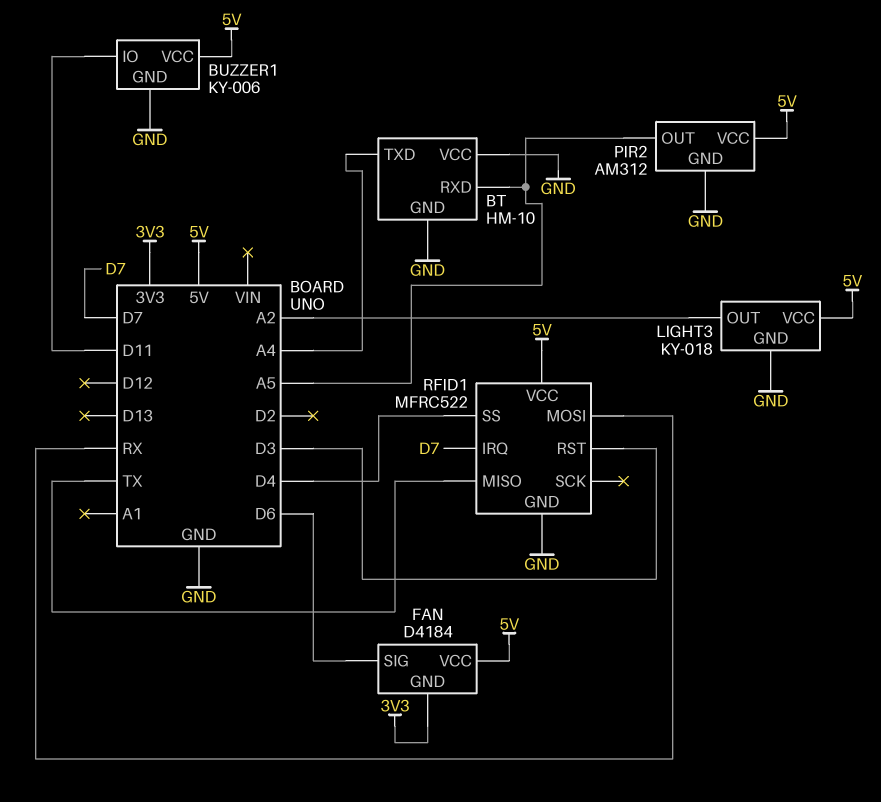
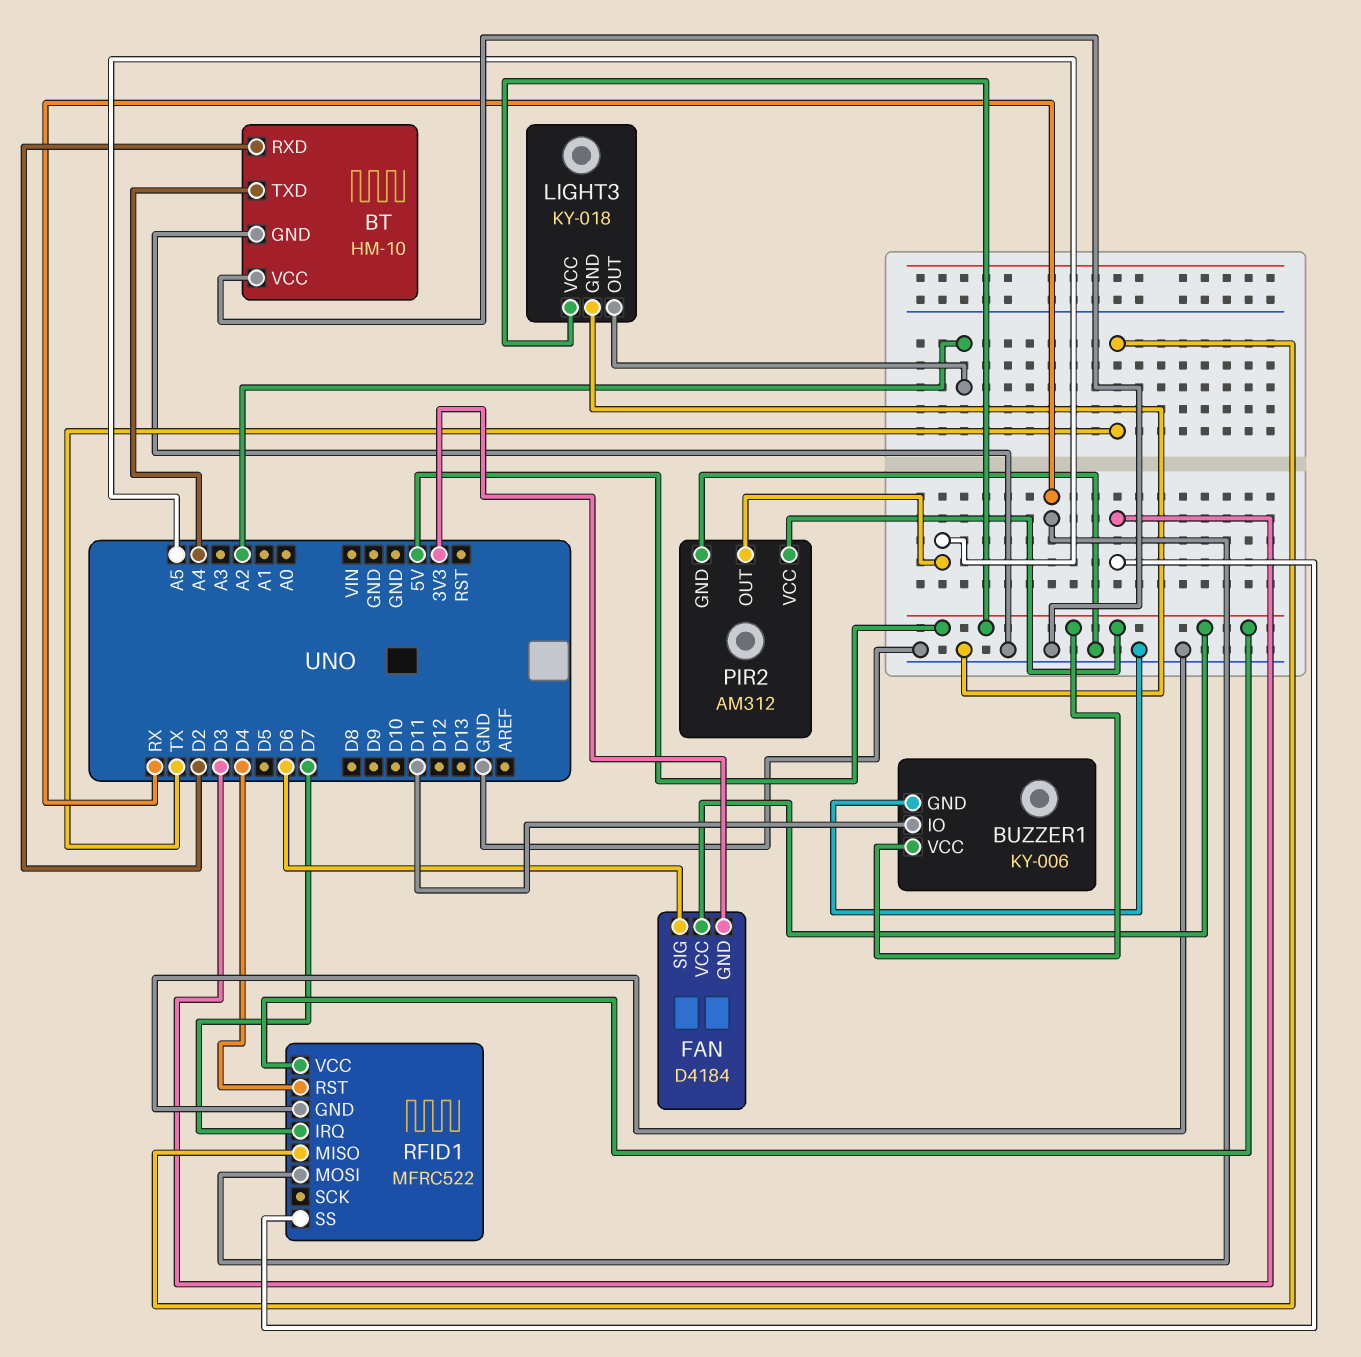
BT pin RXD: A5 -> D2
RFID1 pin RST: D3 -> D4
RFID1 pin SS: D4 -> D3

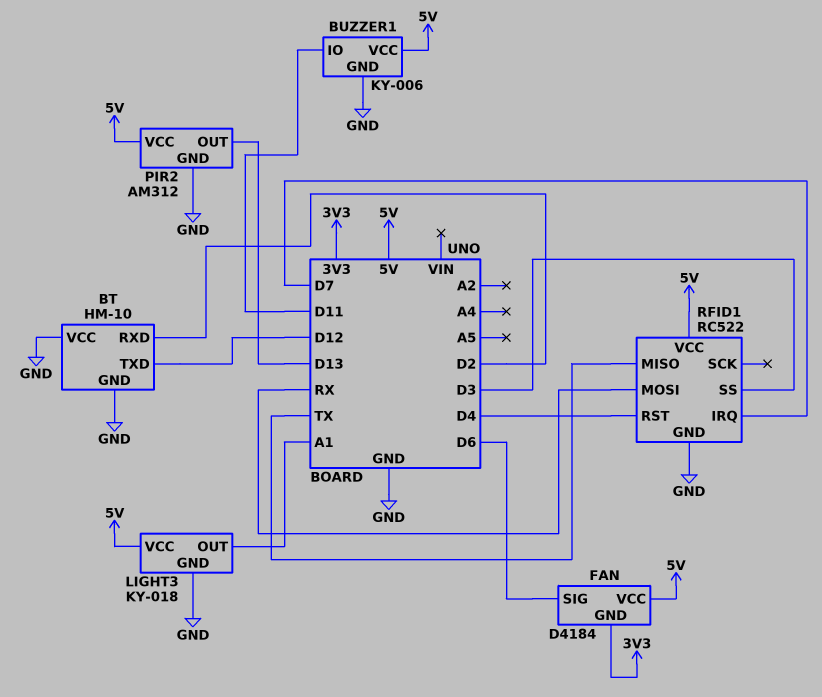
BT pin TXD: A4 -> D12
LIGHT3 pin OUT: A2 -> A1
PIR2 pin OUT: A5 -> D13
RFID1: MFRC522 -> RC522

